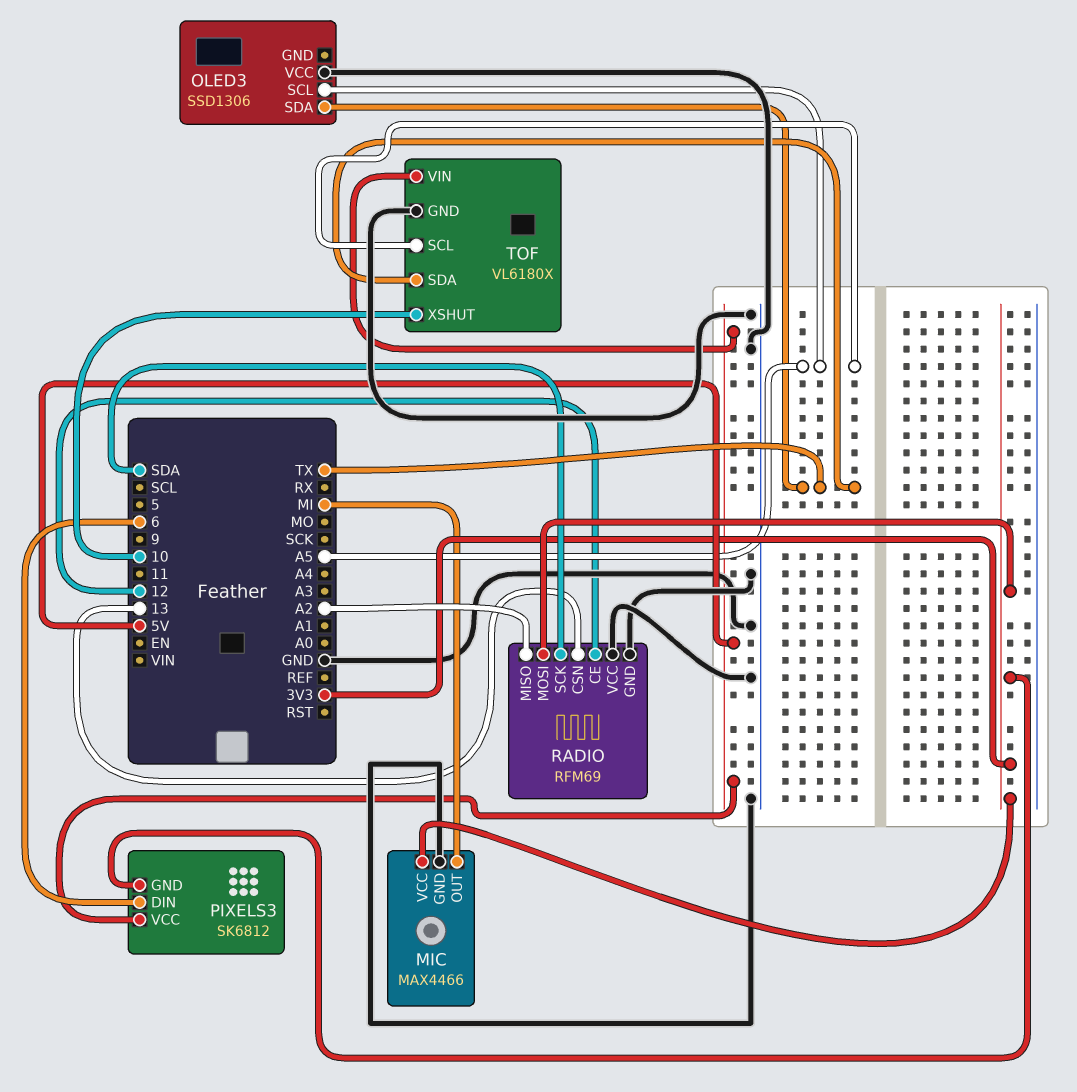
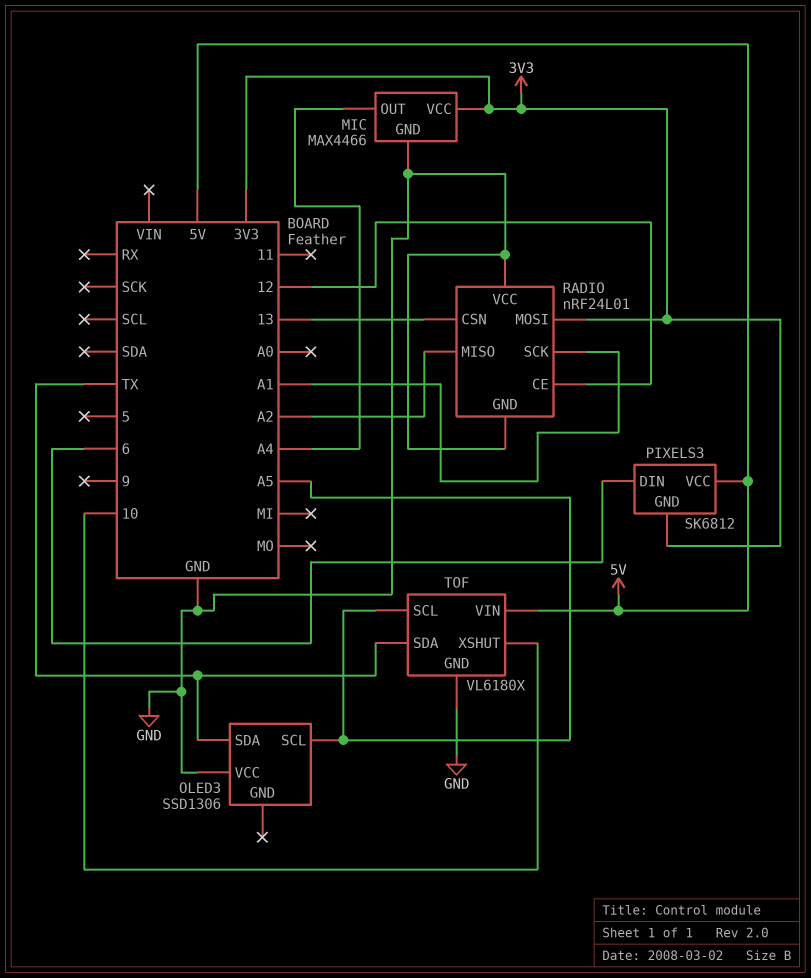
MIC pin OUT: MI -> A4
RADIO: RFM69 -> nRF24L01
RADIO pin SCK: SDA -> A1

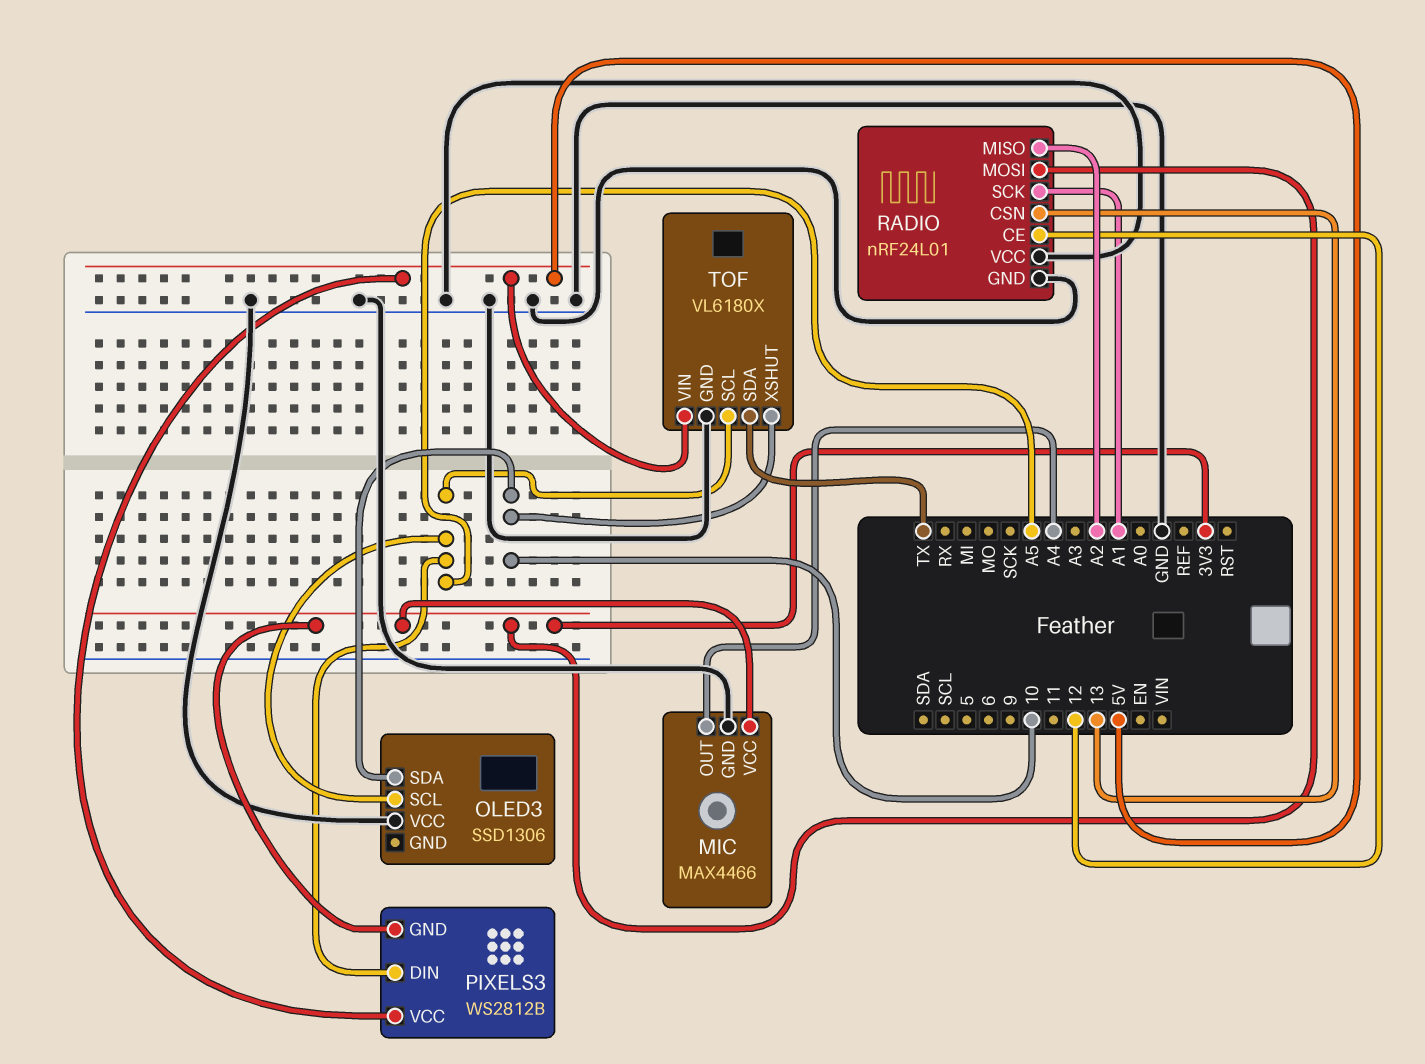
OLED3 pin SDA: TX -> 10
PIXELS3: SK6812 -> WS2812B
PIXELS3 pin DIN: 6 -> A5

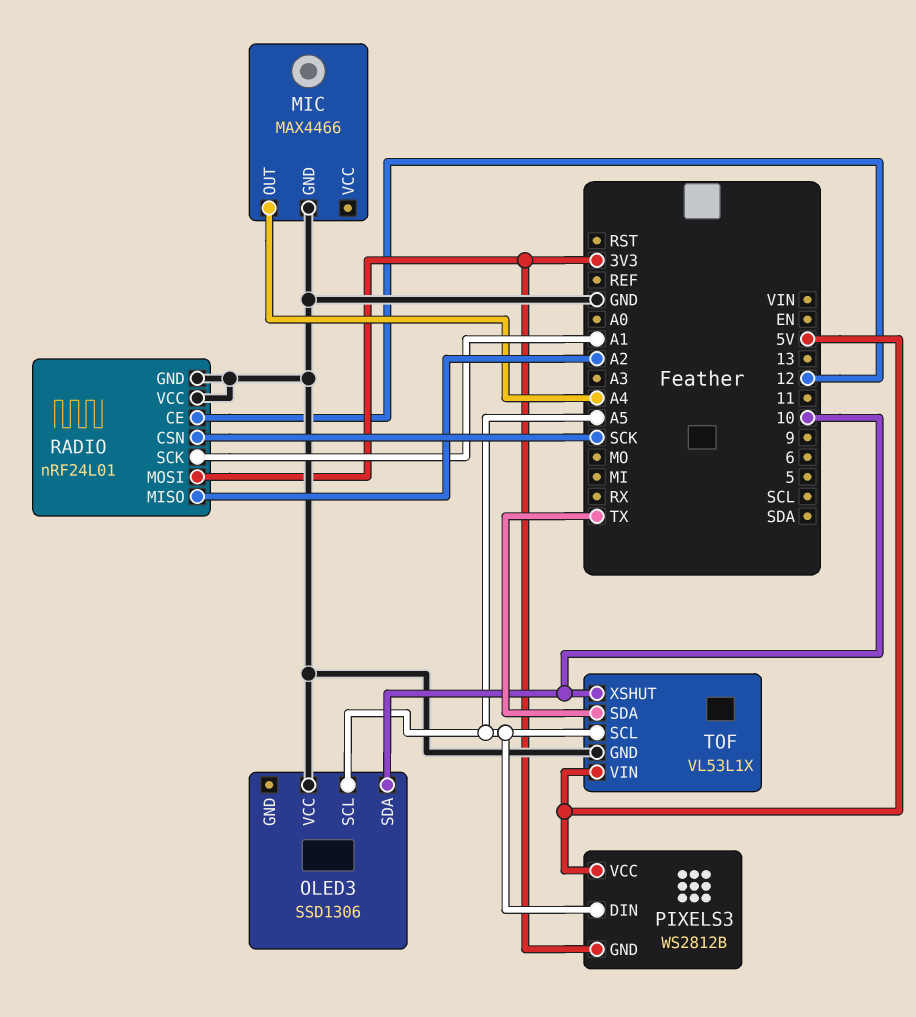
MIC pin VCC: 3V3 -> none
RADIO pin CSN: 13 -> SCK
TOF: VL6180X -> VL53L1X

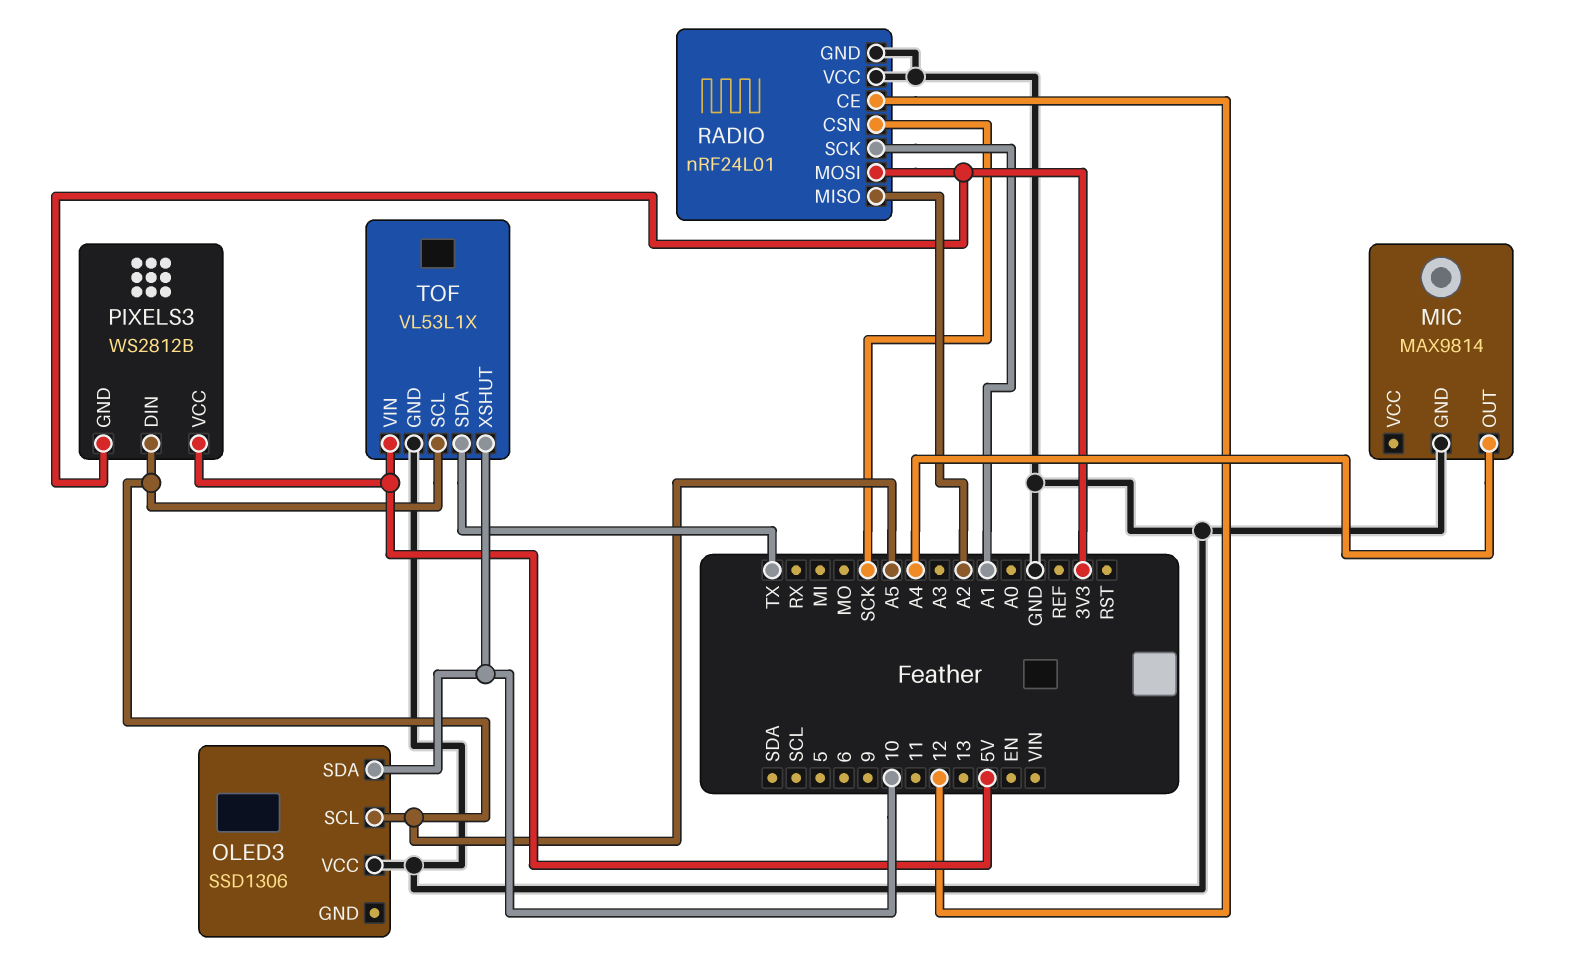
MIC: MAX4466 -> MAX9814

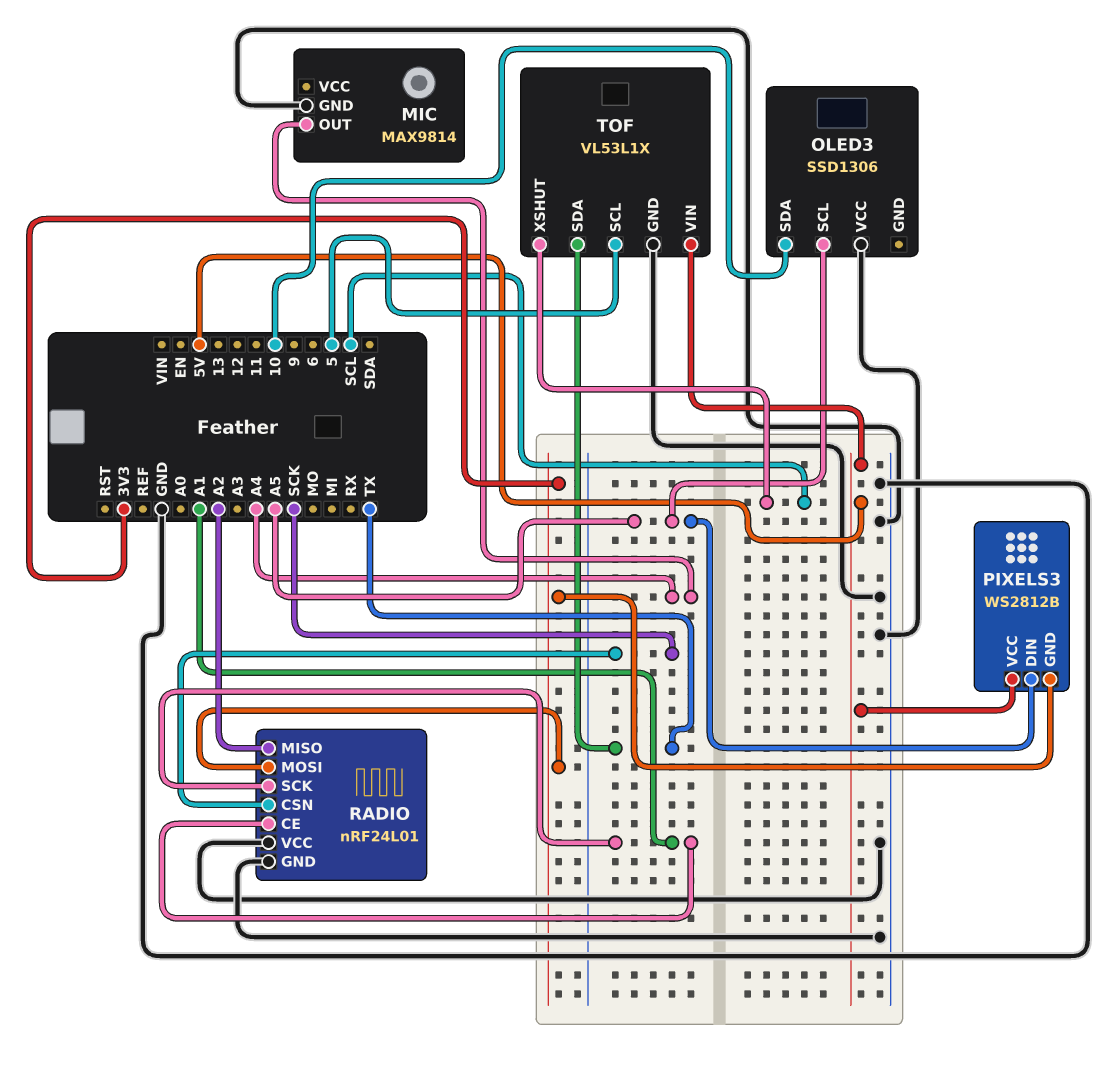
RADIO pin CE: 12 -> A1
TOF pin SCL: A5 -> 5
TOF pin XSHUT: 10 -> SCL

